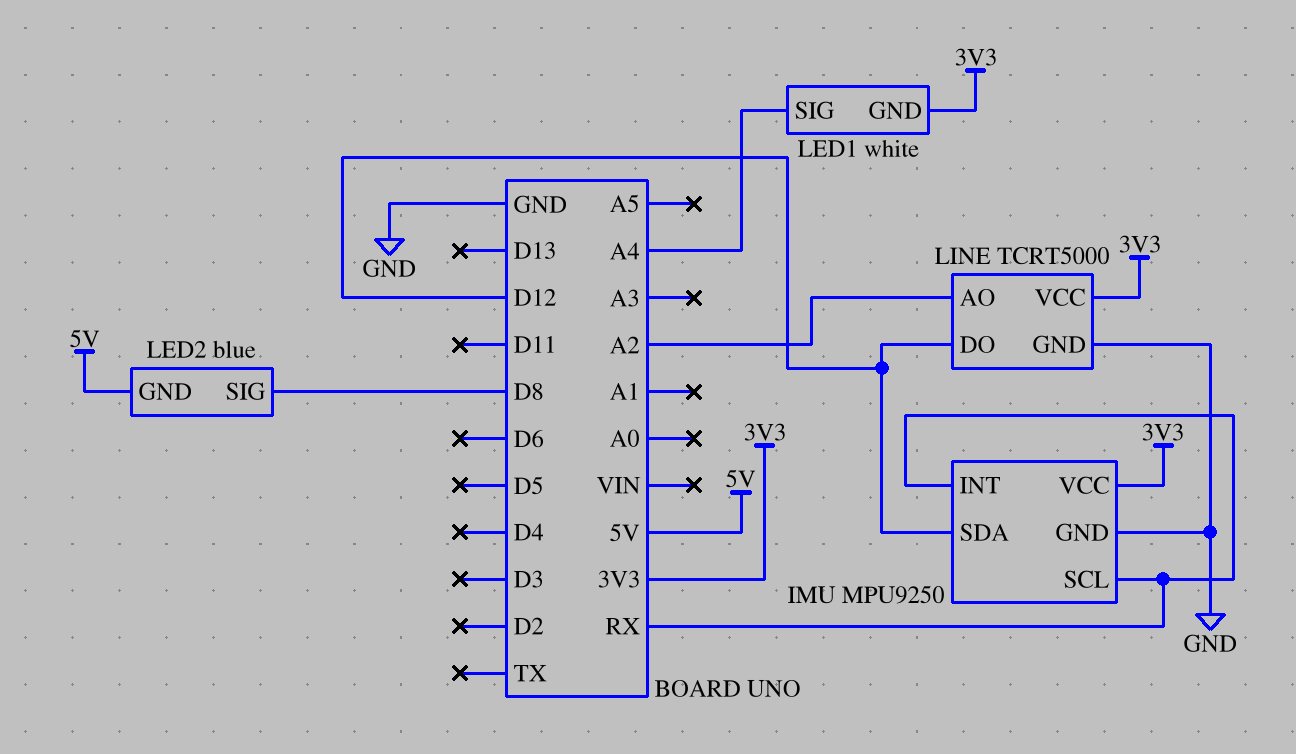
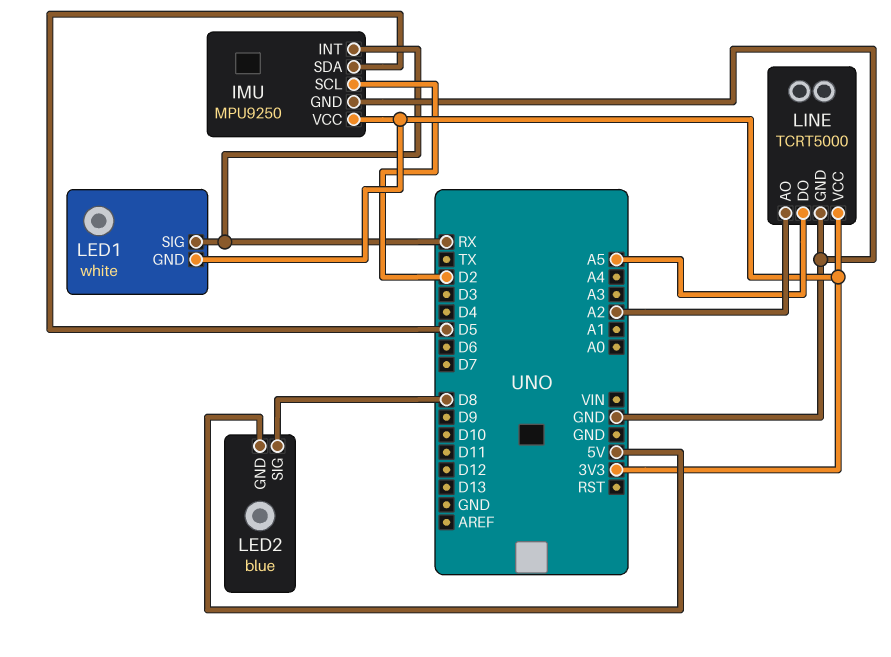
IMU pin SCL: RX -> D2
IMU pin SDA: D12 -> D5
LED1 pin SIG: A4 -> RX
LINE pin DO: D12 -> A5

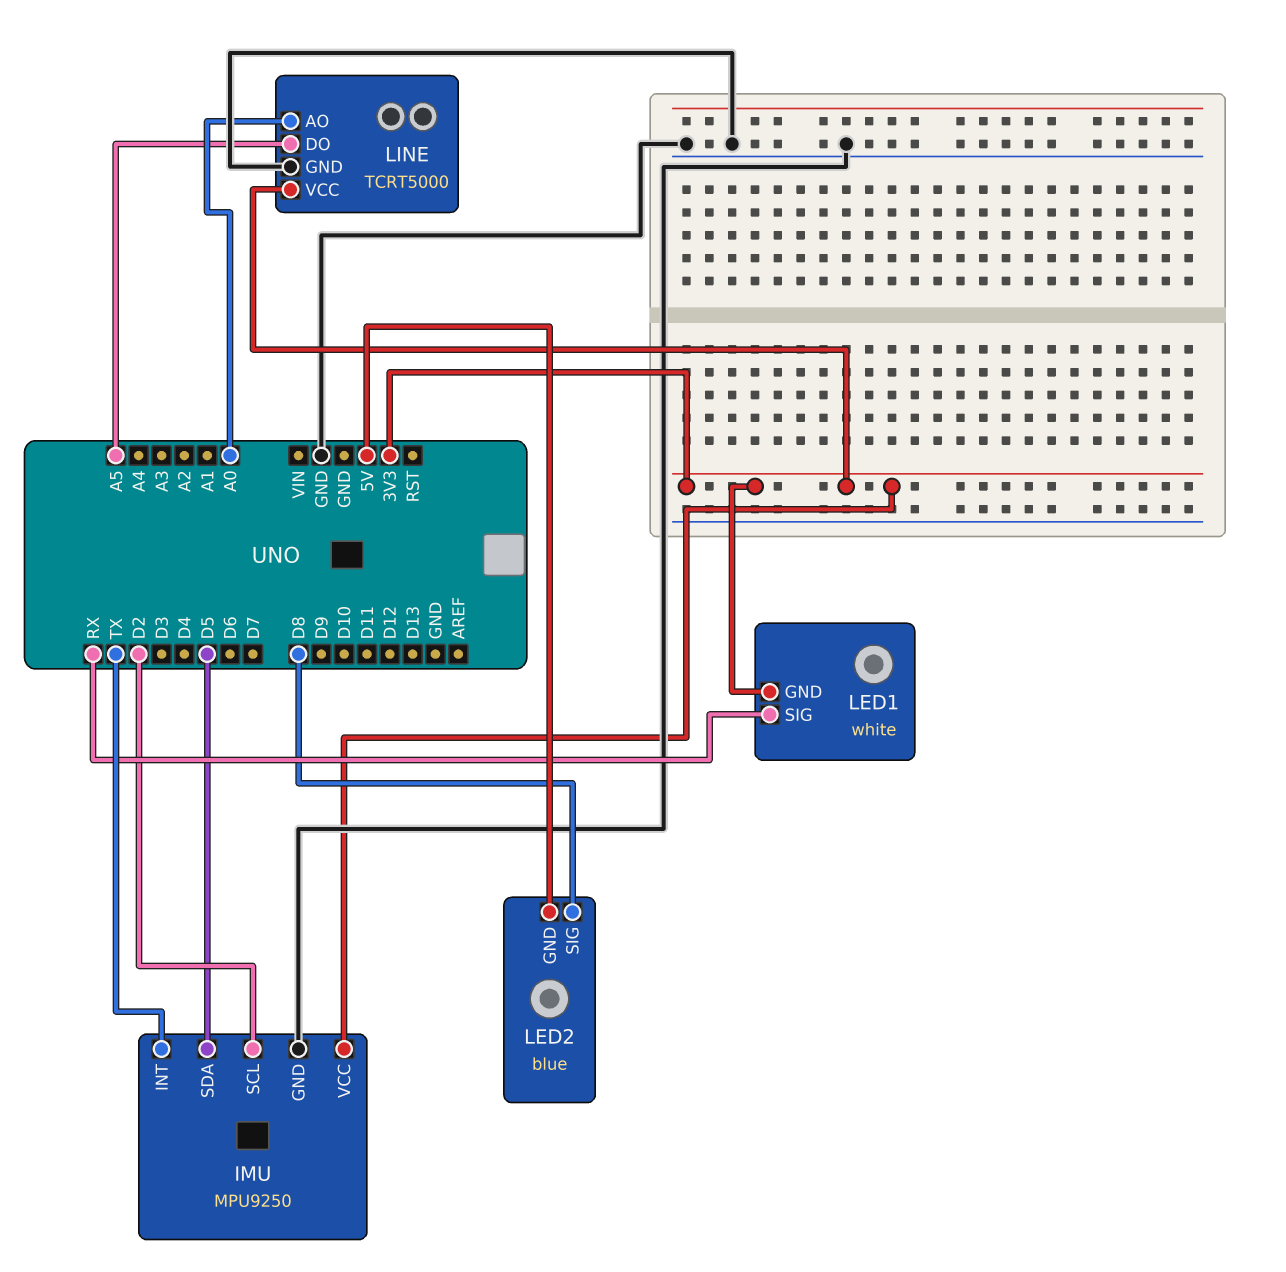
IMU pin INT: RX -> TX
LINE pin AO: A2 -> A0

